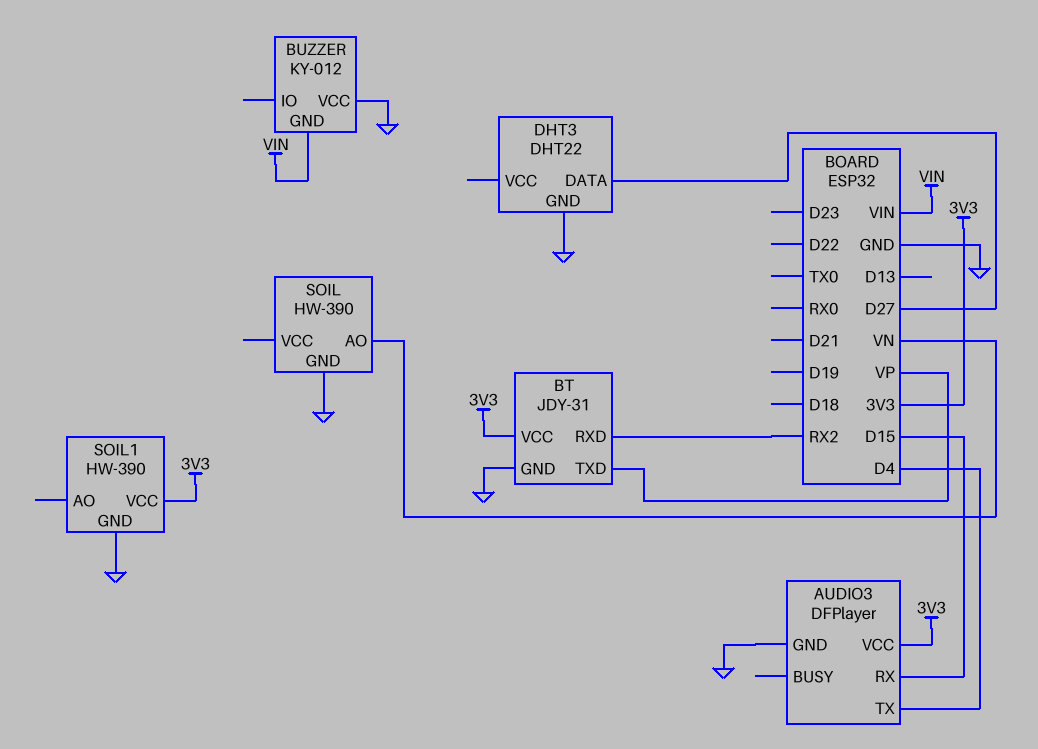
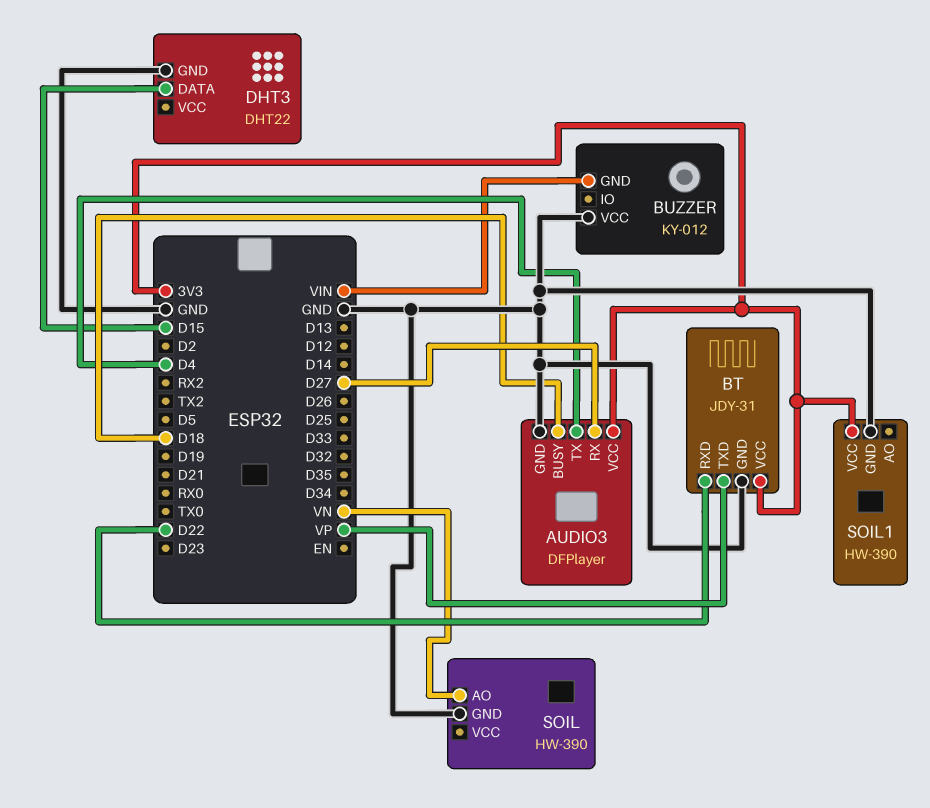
AUDIO3 pin BUSY: none -> D18
AUDIO3 pin RX: D15 -> D27
BT pin RXD: RX2 -> D22
DHT3 pin DATA: D27 -> D15

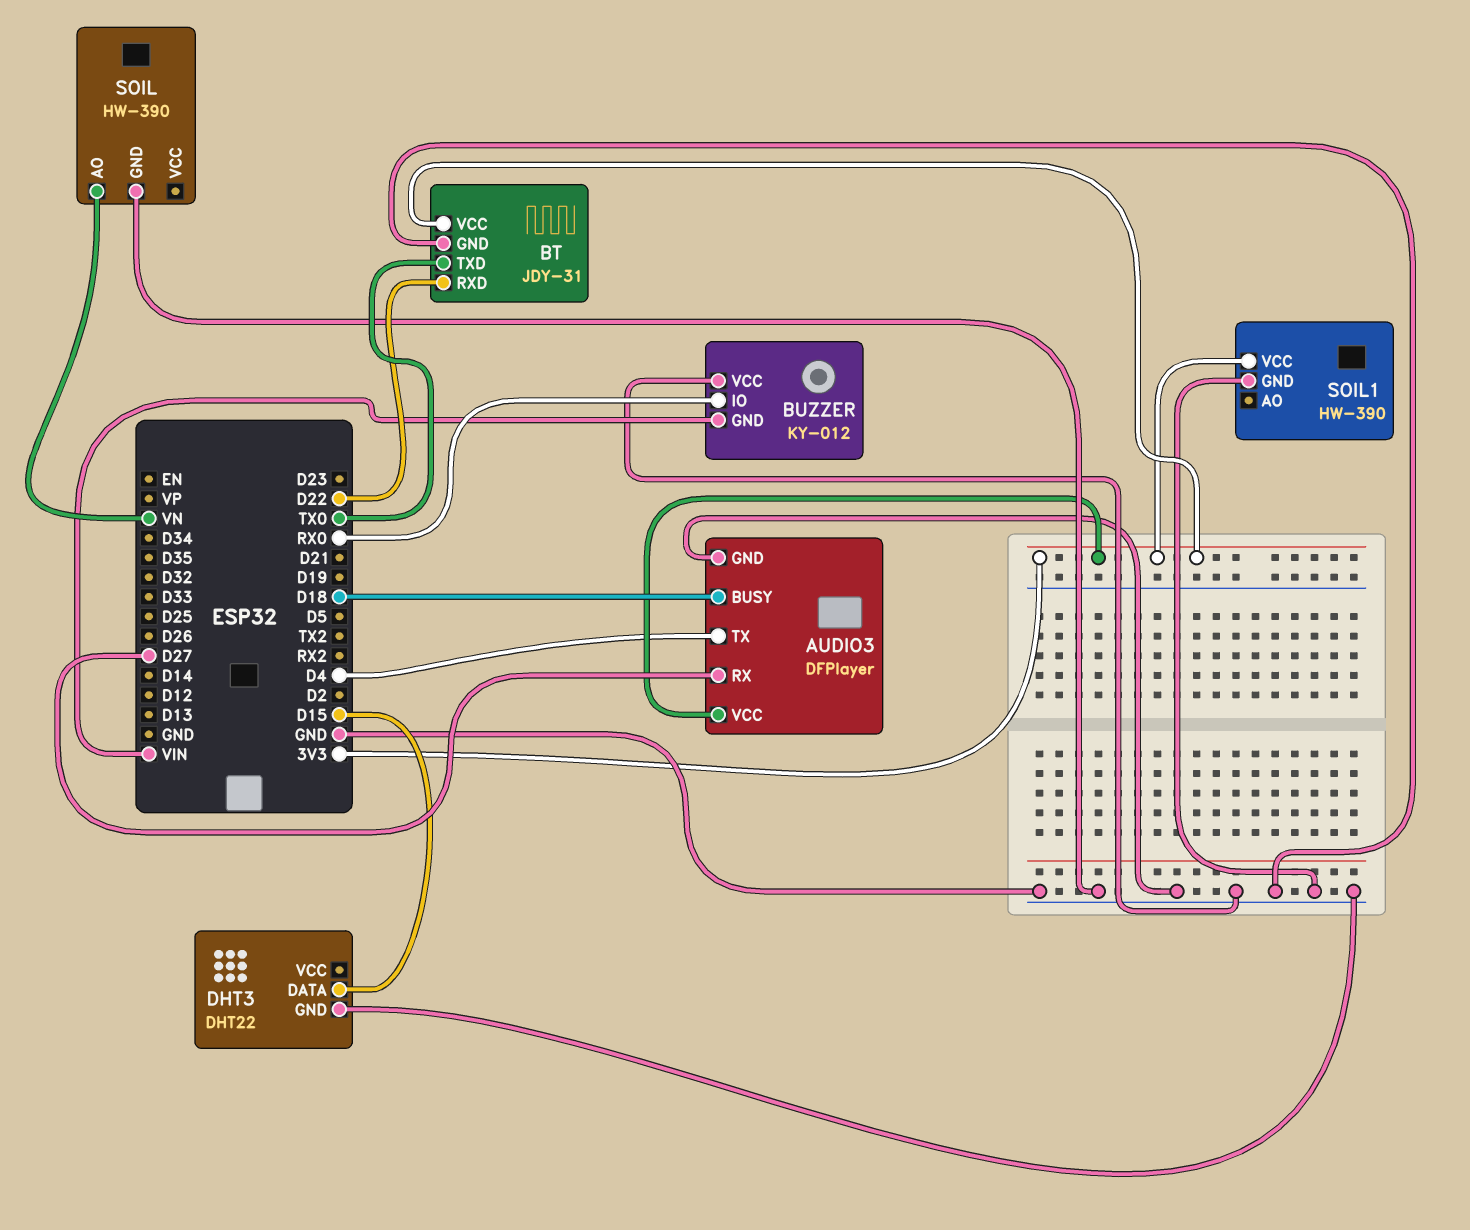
BT pin TXD: VP -> TX0
BUZZER pin IO: none -> RX0

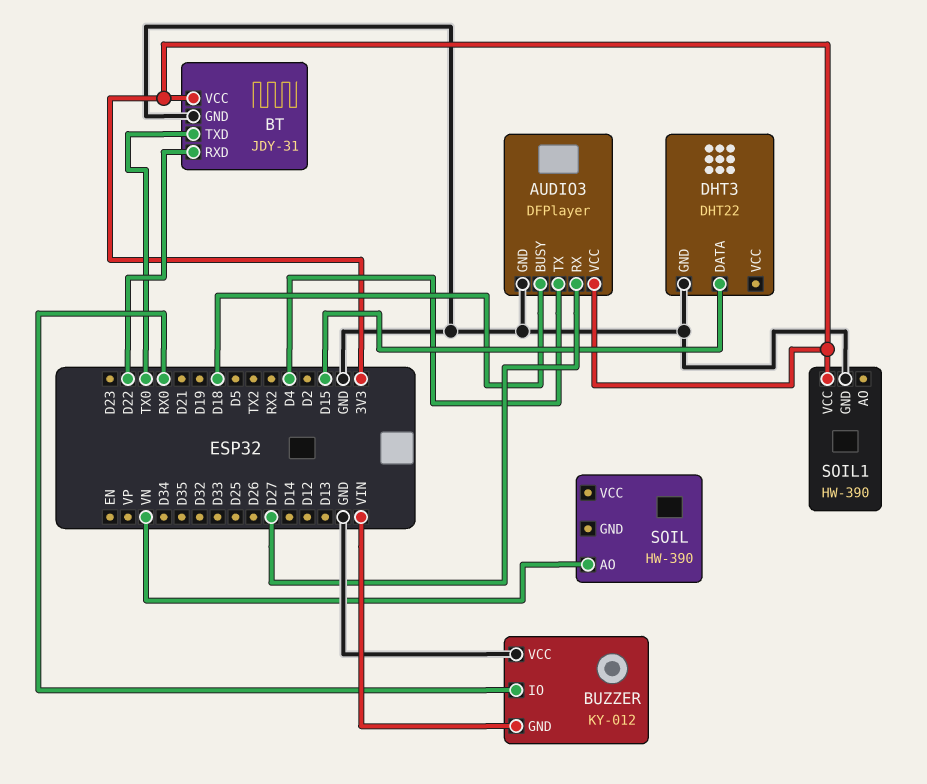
SOIL pin GND: GND -> none

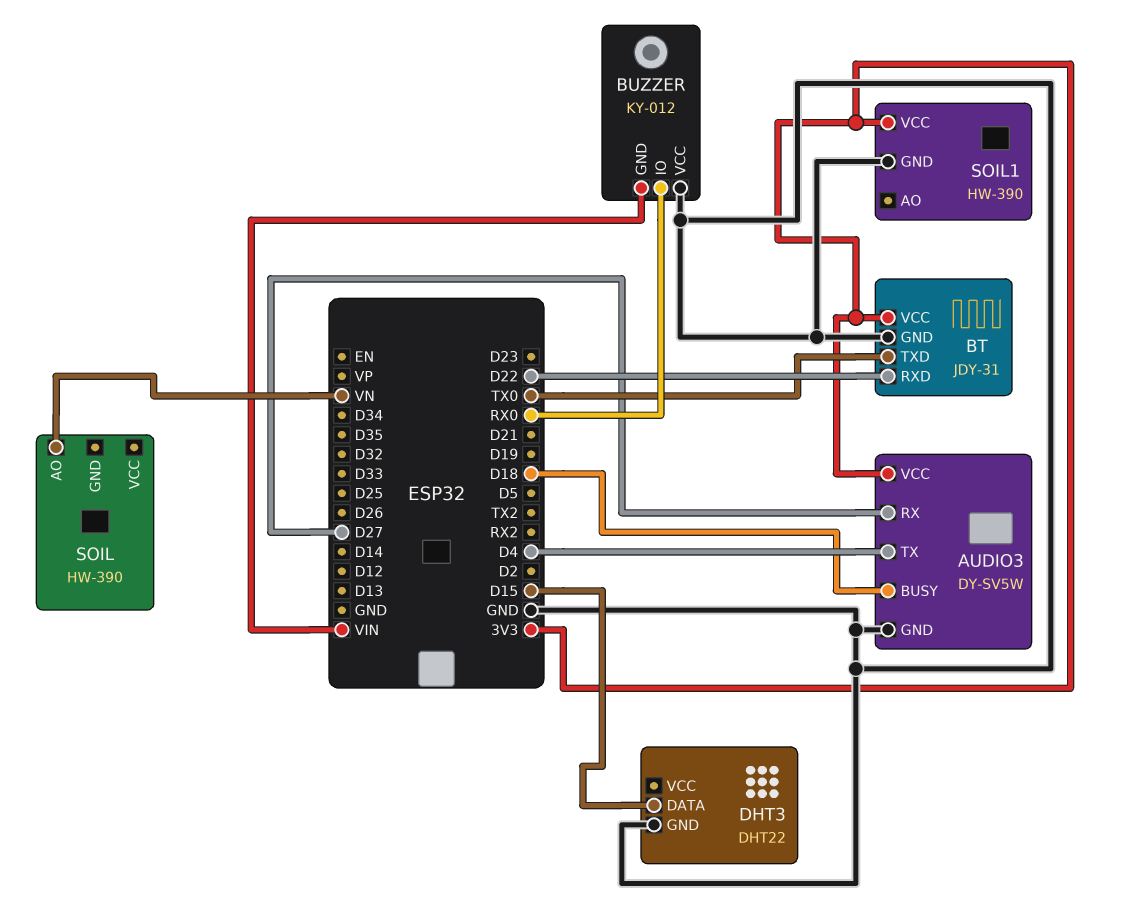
AUDIO3: DFPlayer -> DY-SV5W

